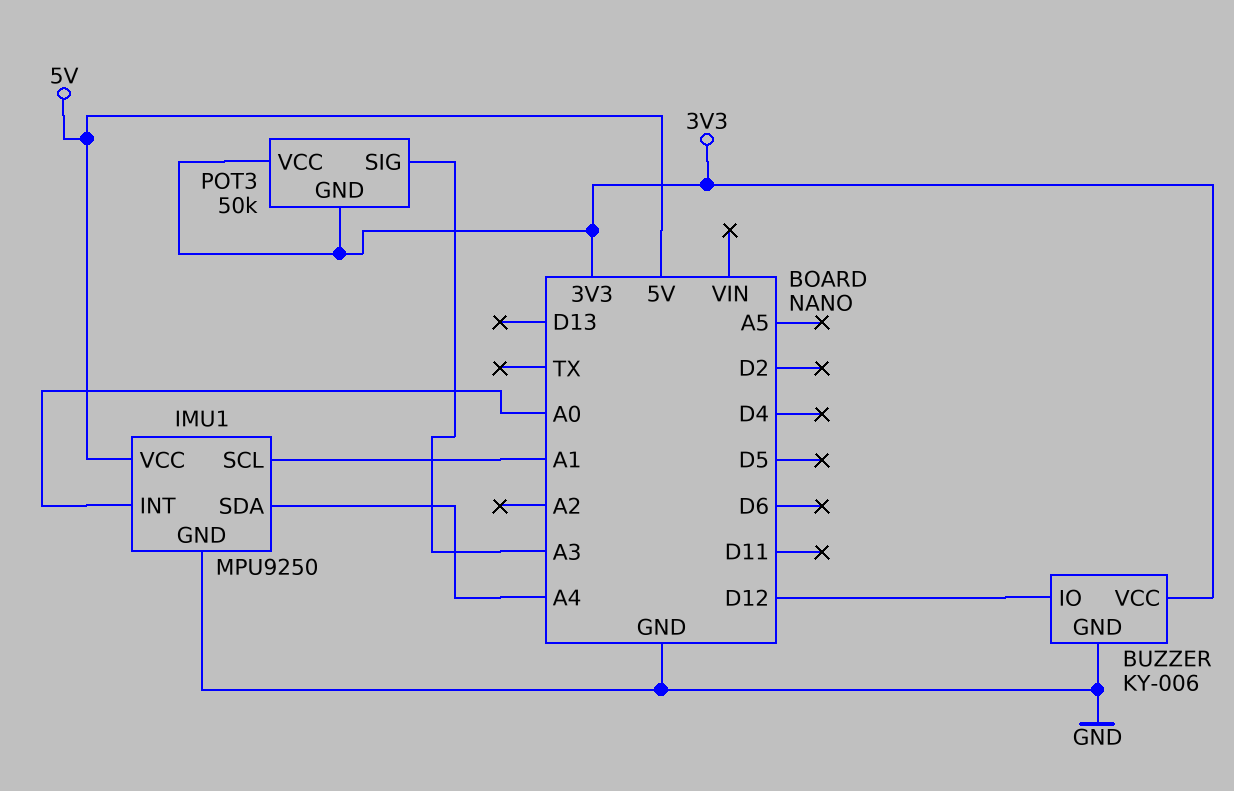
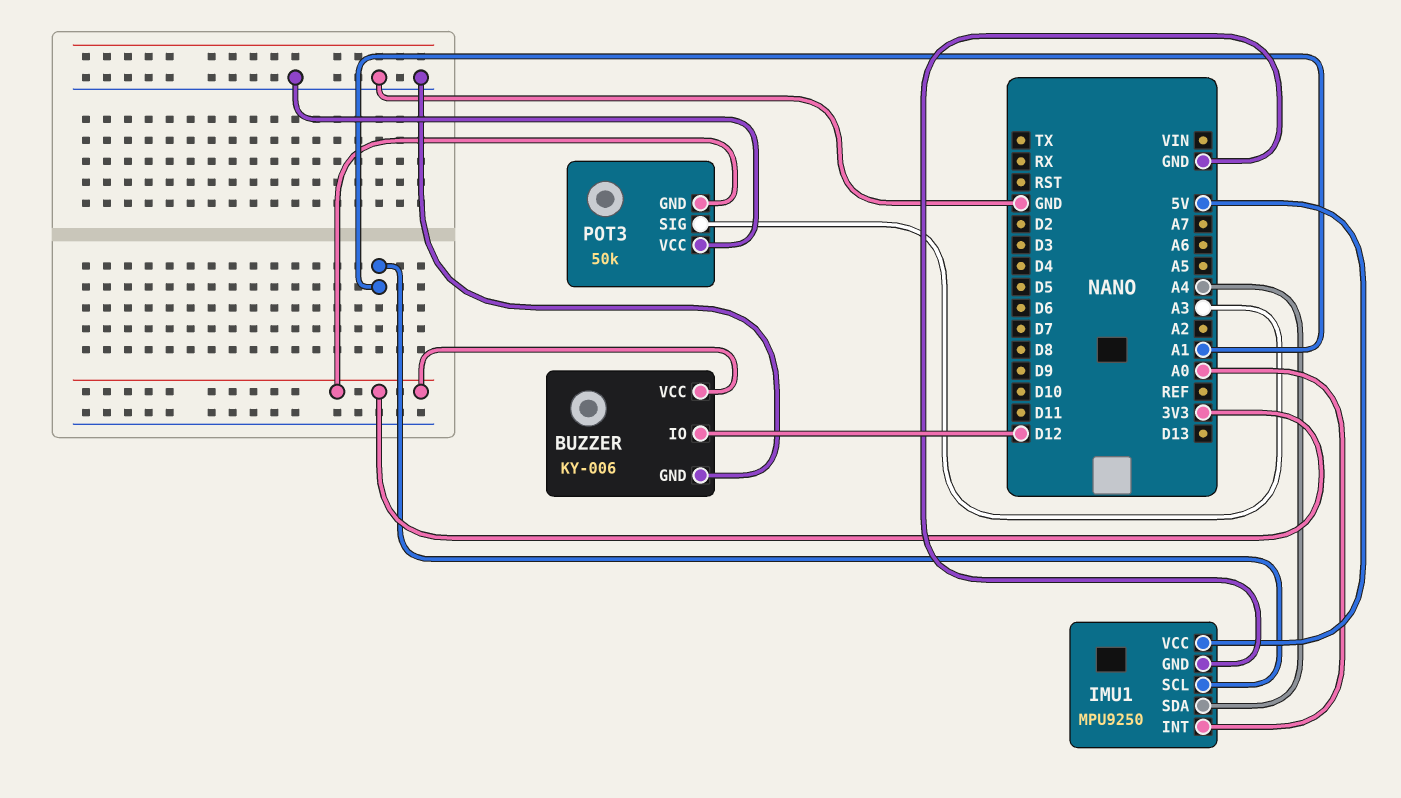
POT3 pin VCC: 3V3 -> GND

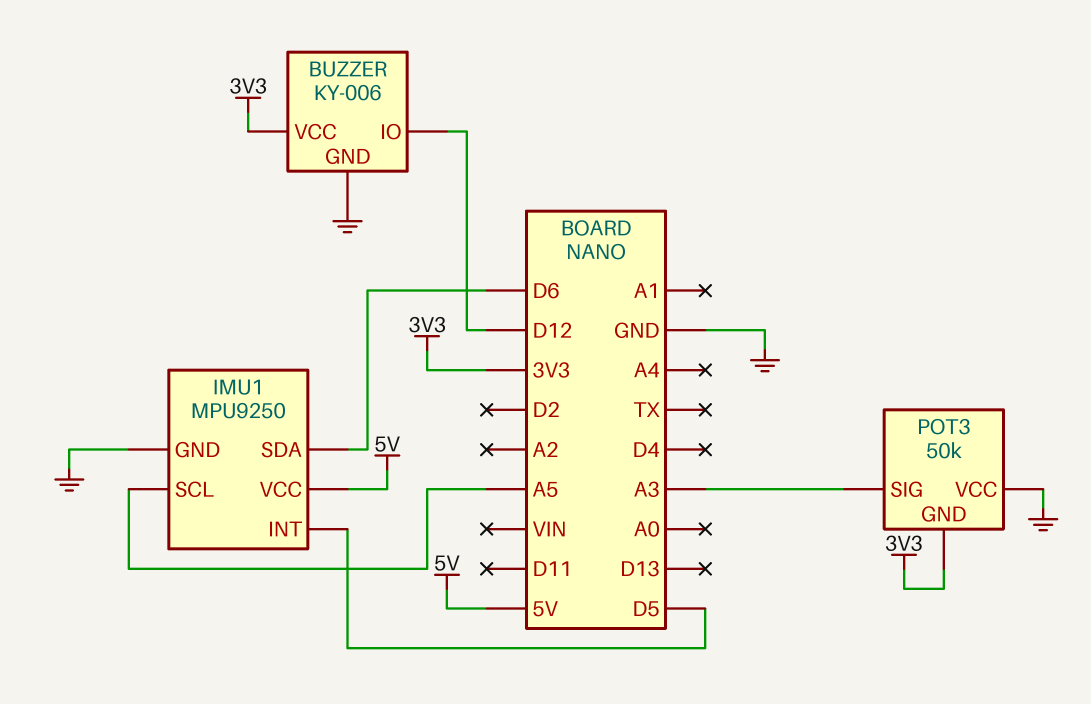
IMU1 pin INT: A0 -> D5
IMU1 pin SCL: A1 -> A5
IMU1 pin SDA: A4 -> D6

